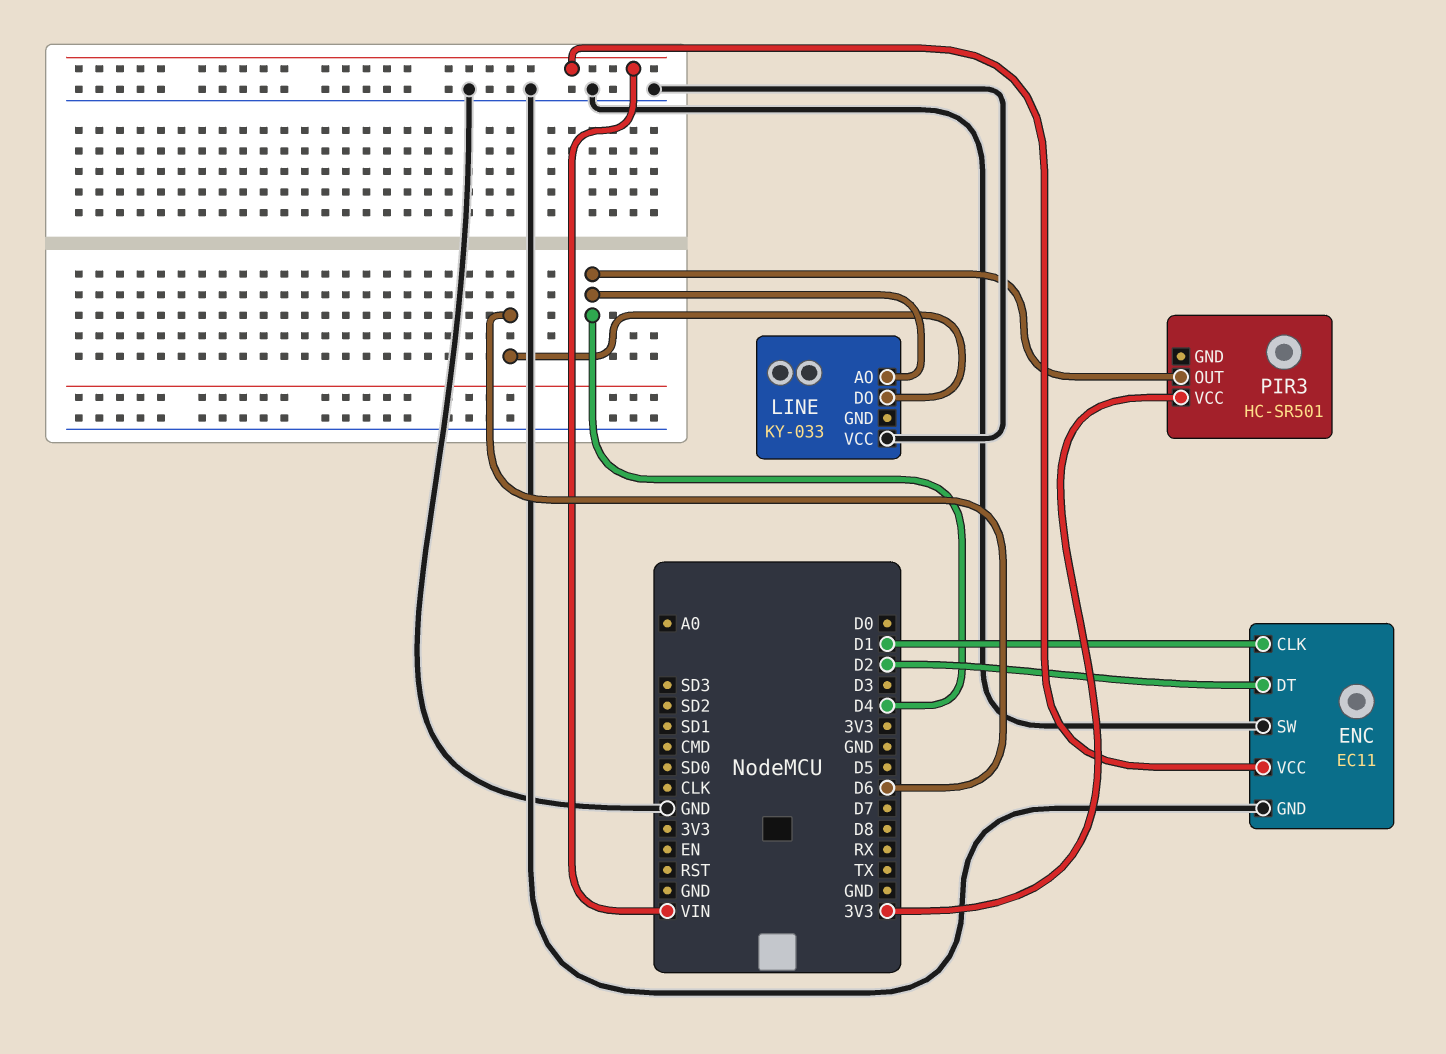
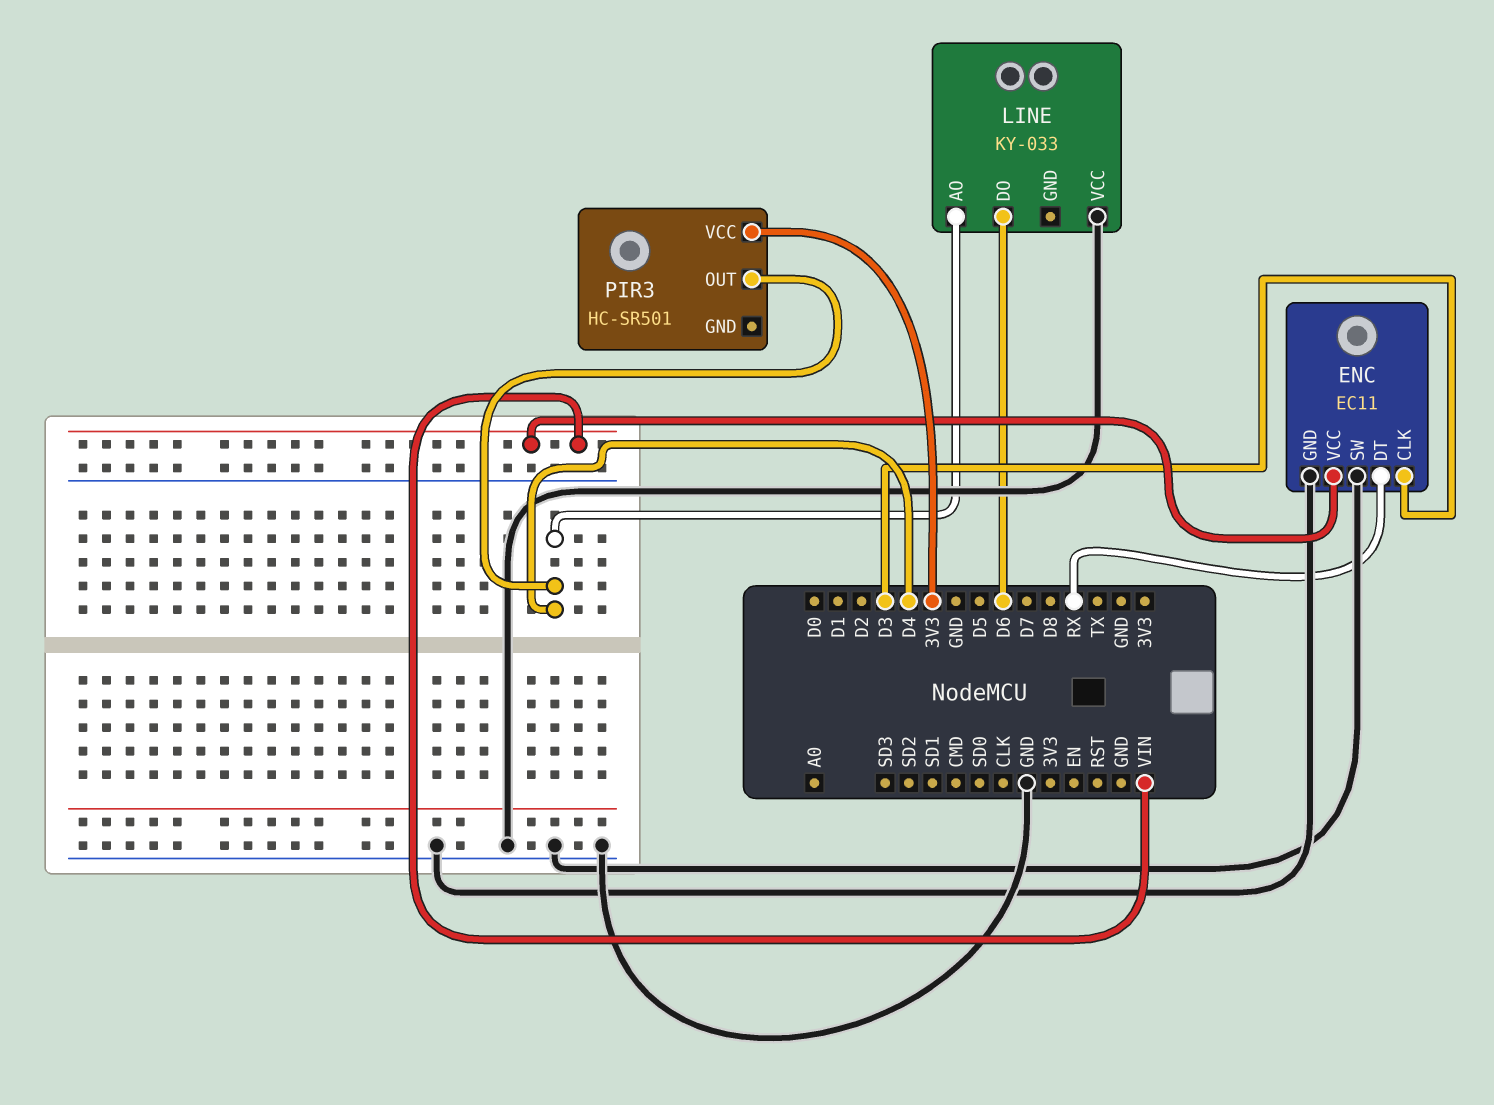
ENC pin CLK: D1 -> D3
ENC pin DT: D2 -> RX

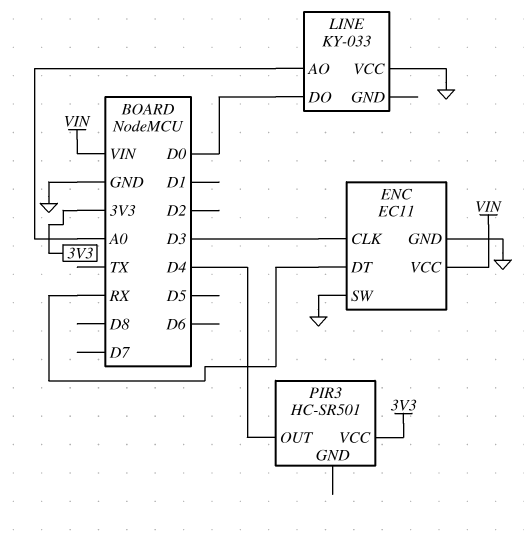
LINE pin AO: D4 -> A0
LINE pin DO: D6 -> D0

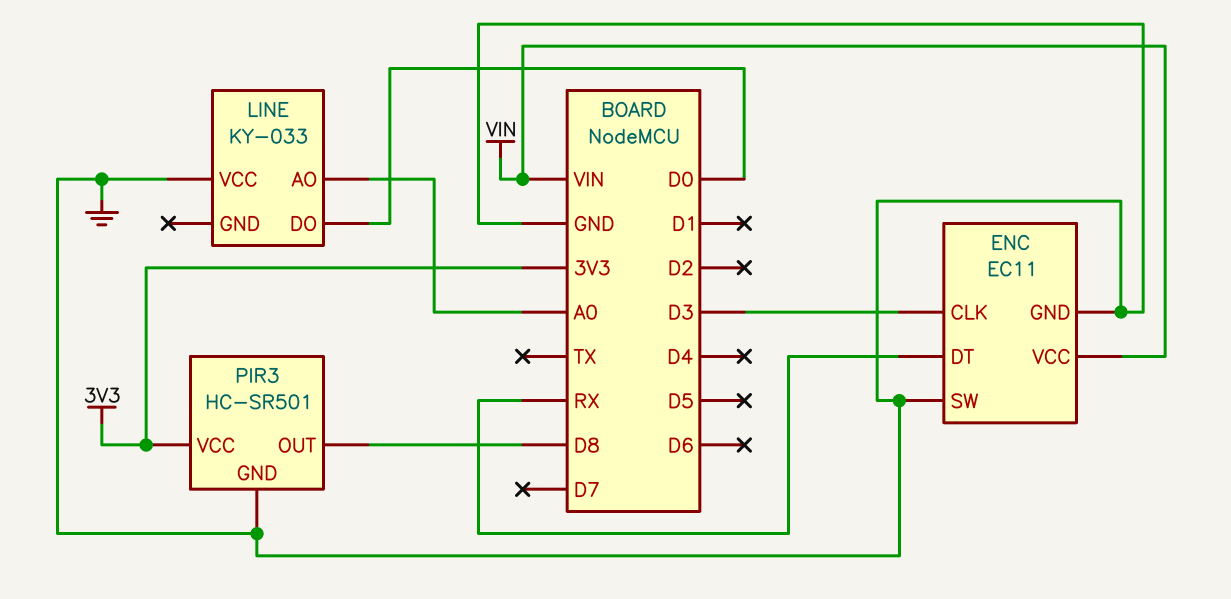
PIR3 pin GND: none -> GND
PIR3 pin OUT: D4 -> D8

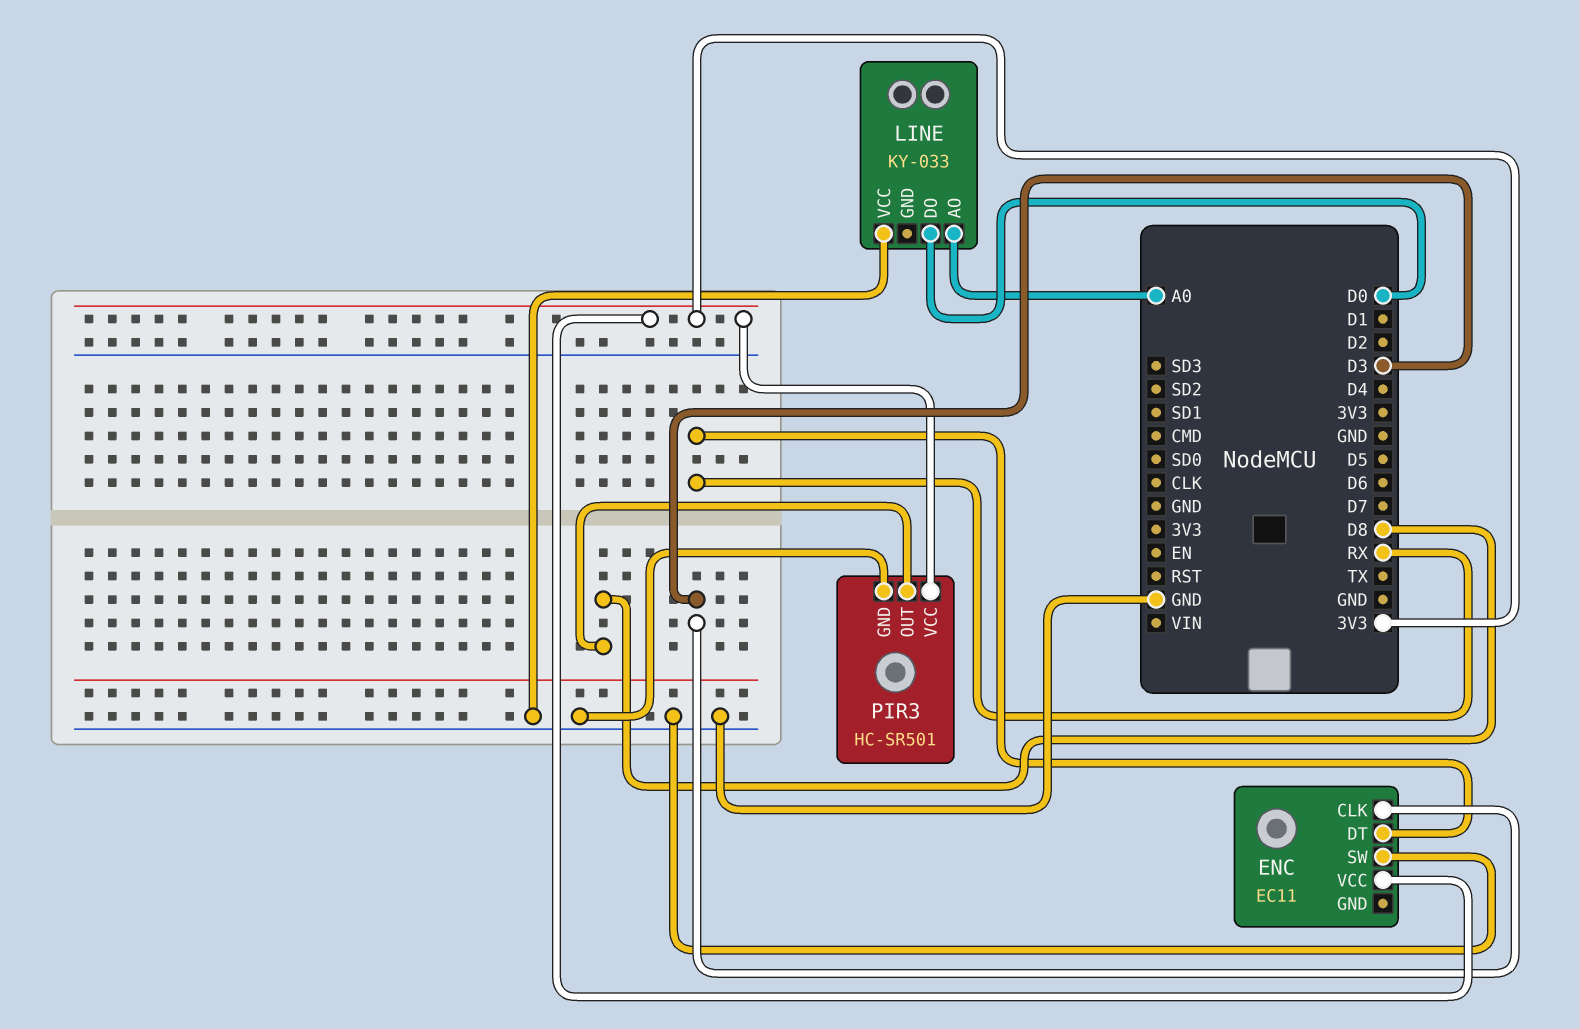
ENC pin GND: GND -> none
ENC pin VCC: VIN -> 3V3

